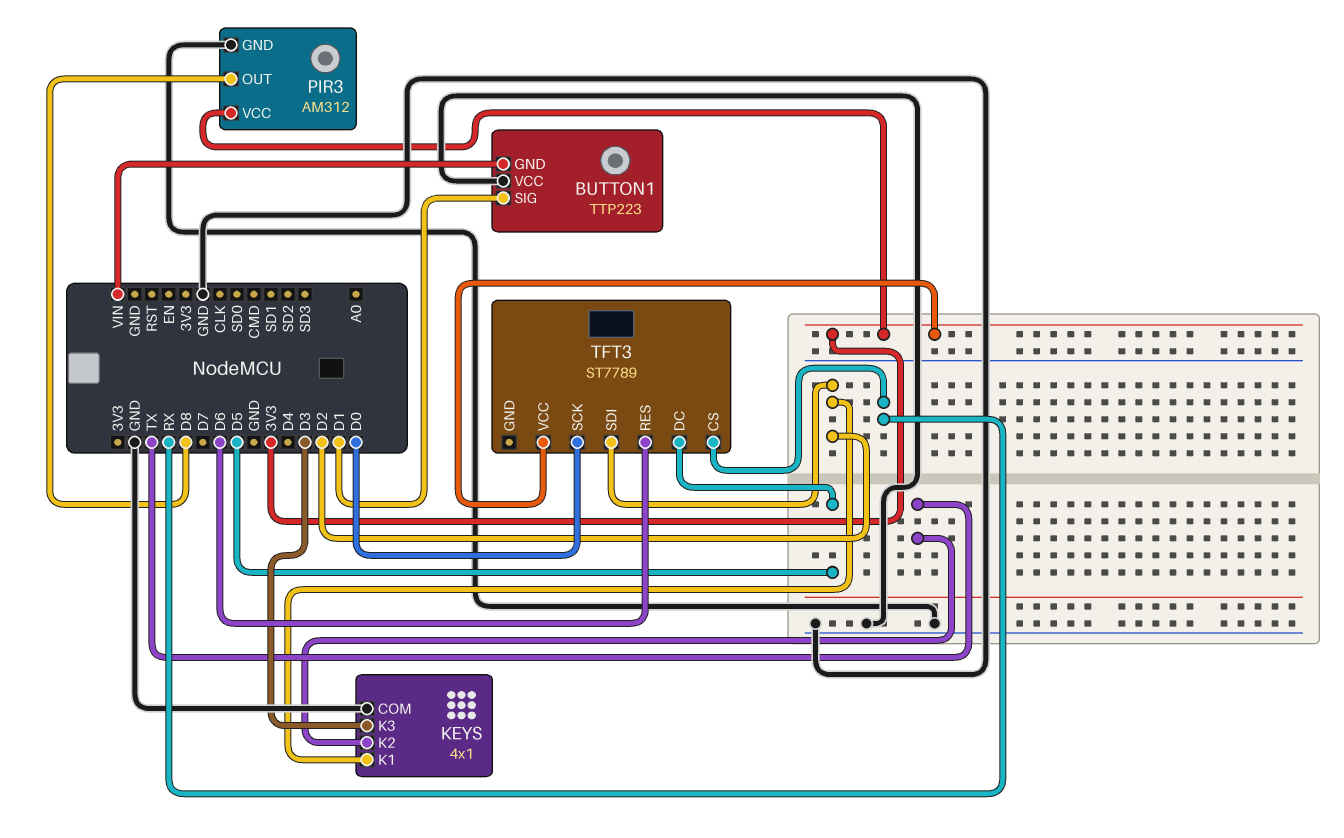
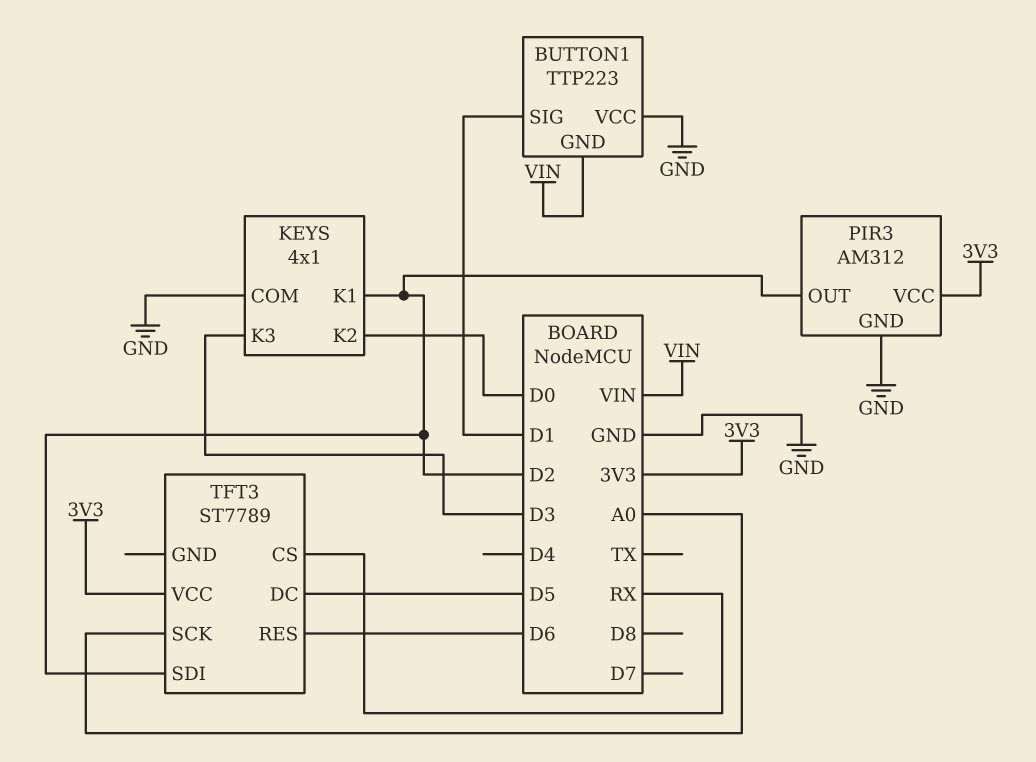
KEYS pin K2: TX -> D0
PIR3 pin OUT: D8 -> D2
TFT3 pin SCK: D0 -> A0

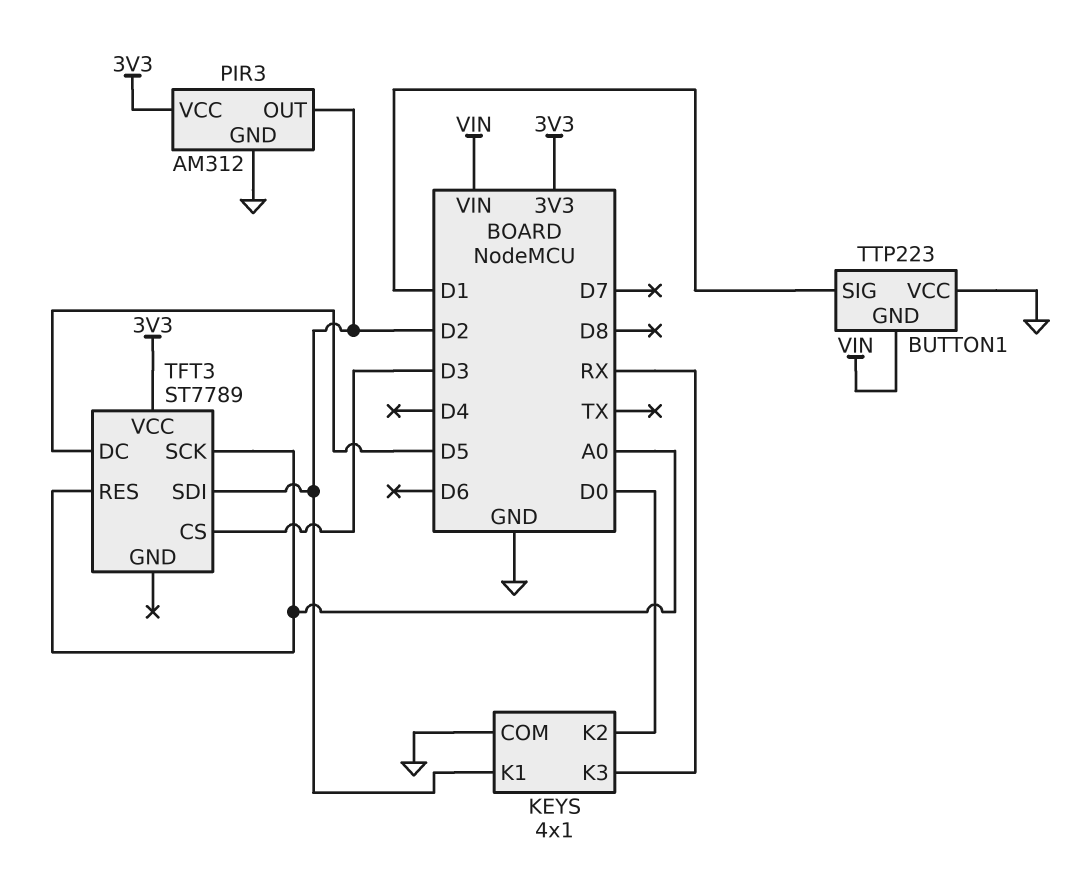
KEYS pin K3: D3 -> RX
TFT3 pin CS: RX -> D3
TFT3 pin RES: D6 -> A0

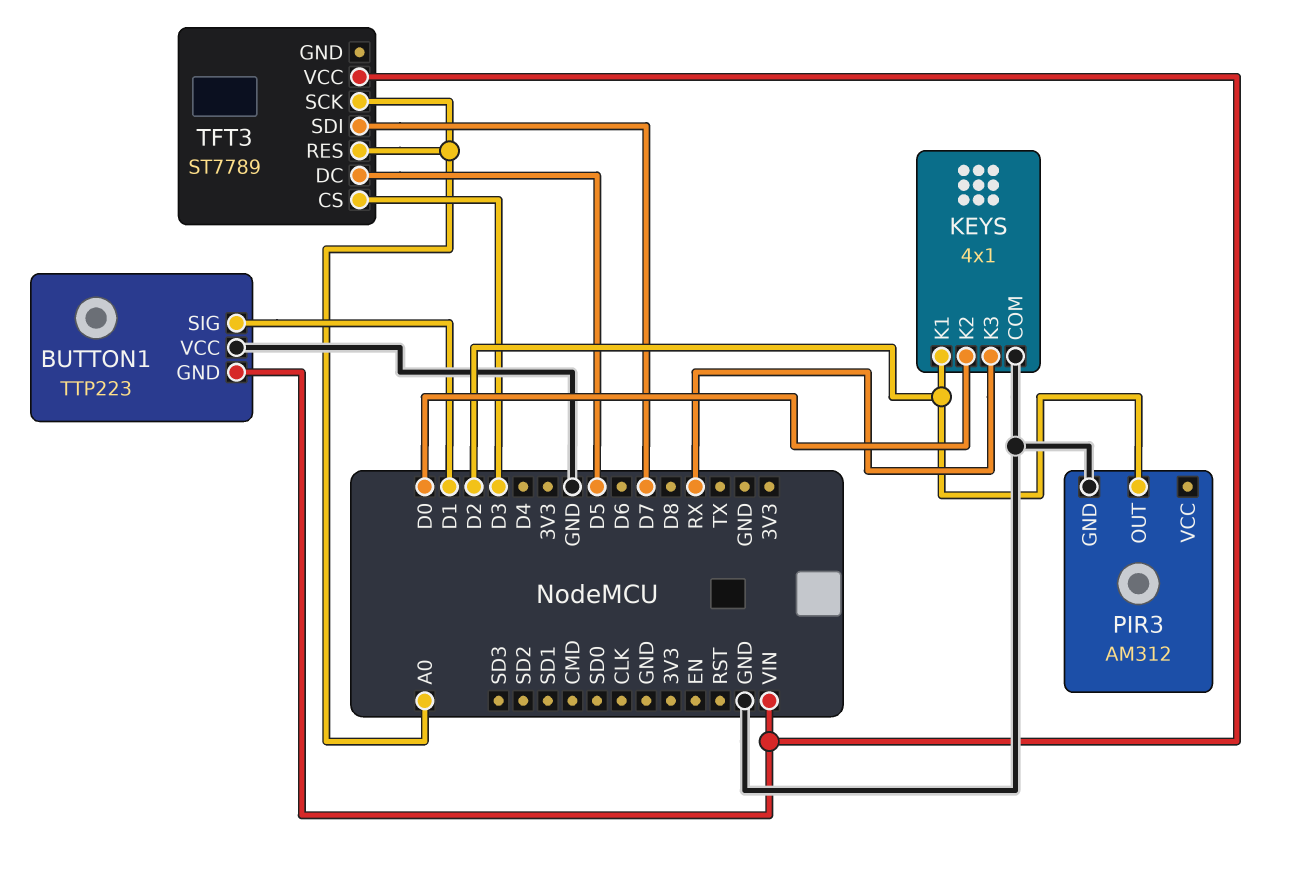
PIR3 pin VCC: 3V3 -> none
TFT3 pin SDI: D2 -> D7
TFT3 pin VCC: 3V3 -> VIN

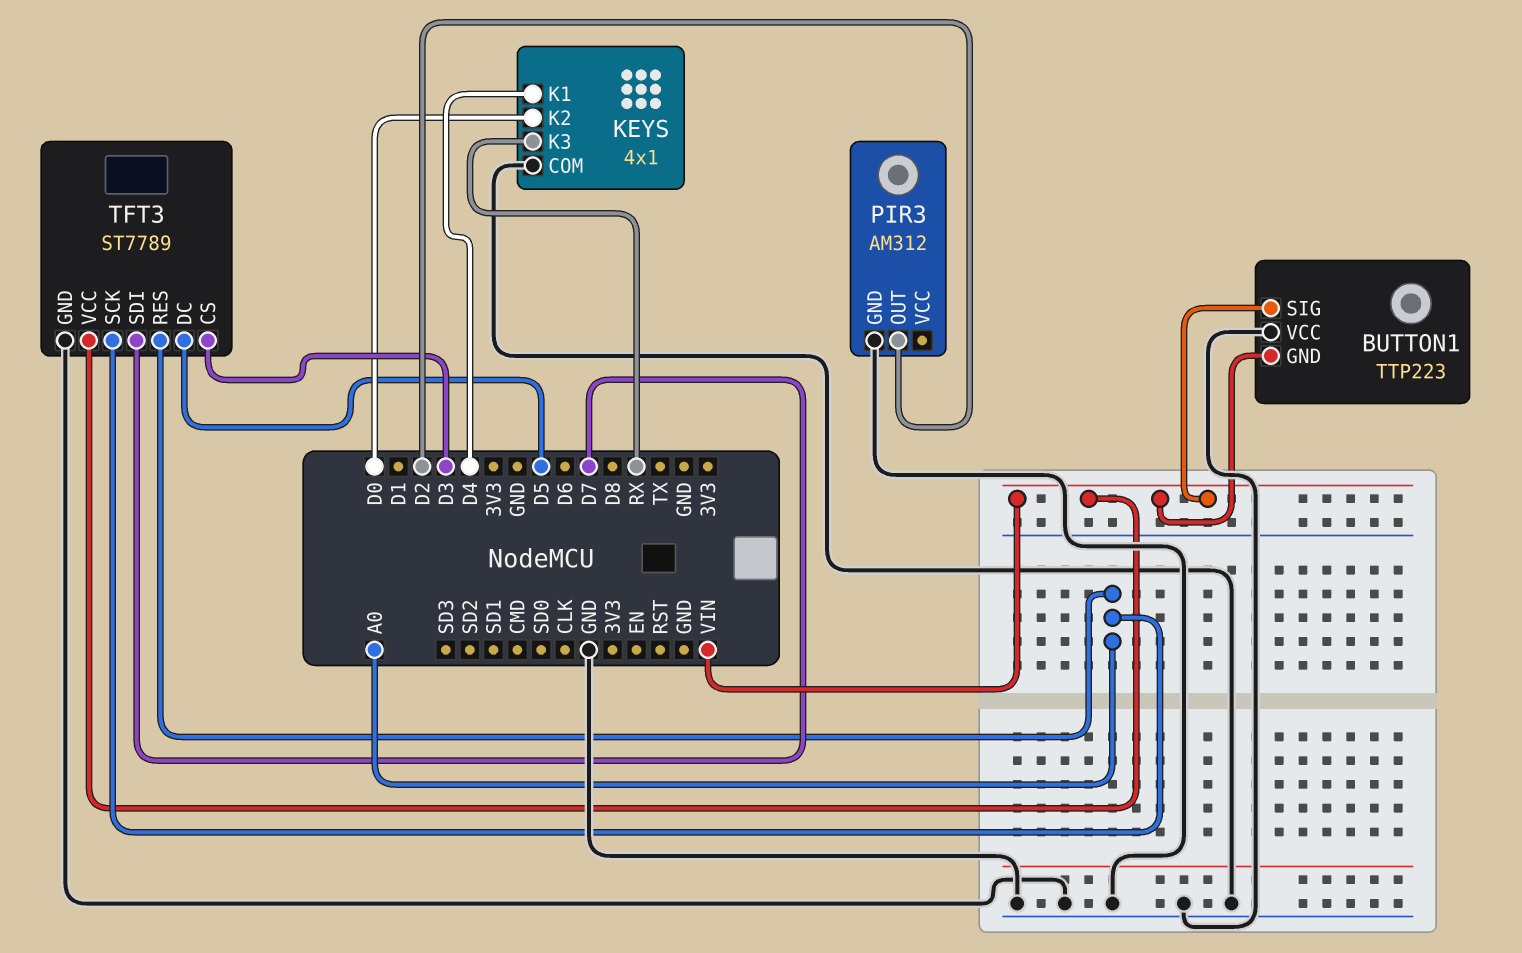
BUTTON1 pin SIG: D1 -> VIN
KEYS pin K1: D2 -> D4
TFT3 pin GND: none -> GND

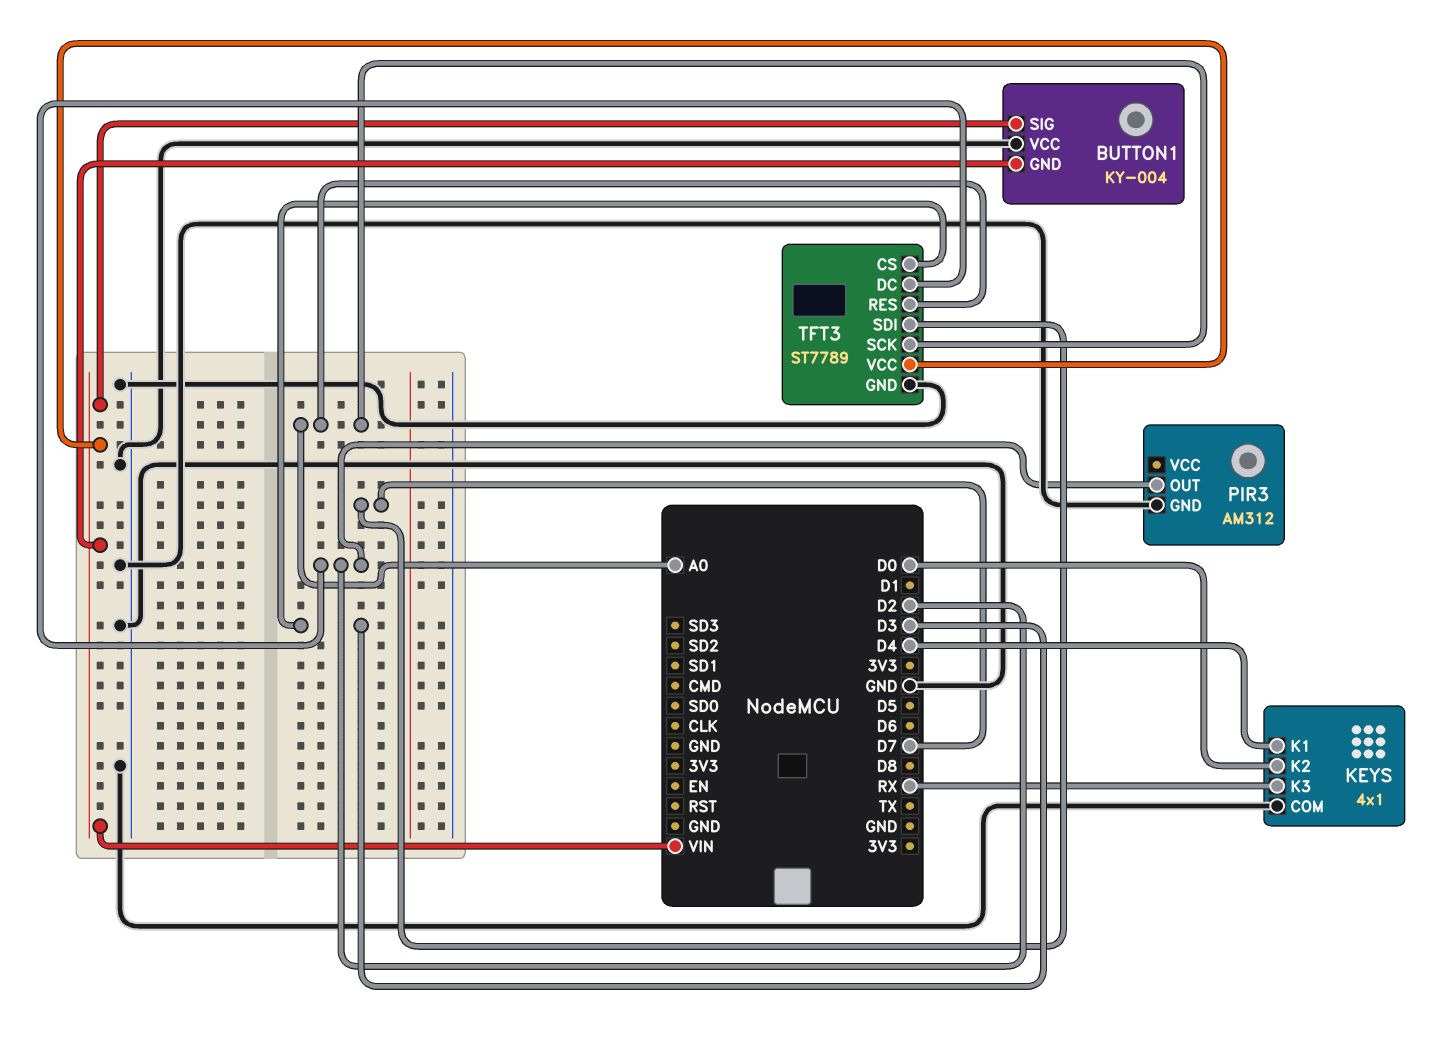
BUTTON1: TTP223 -> KY-004
TFT3 pin DC: D5 -> D2

